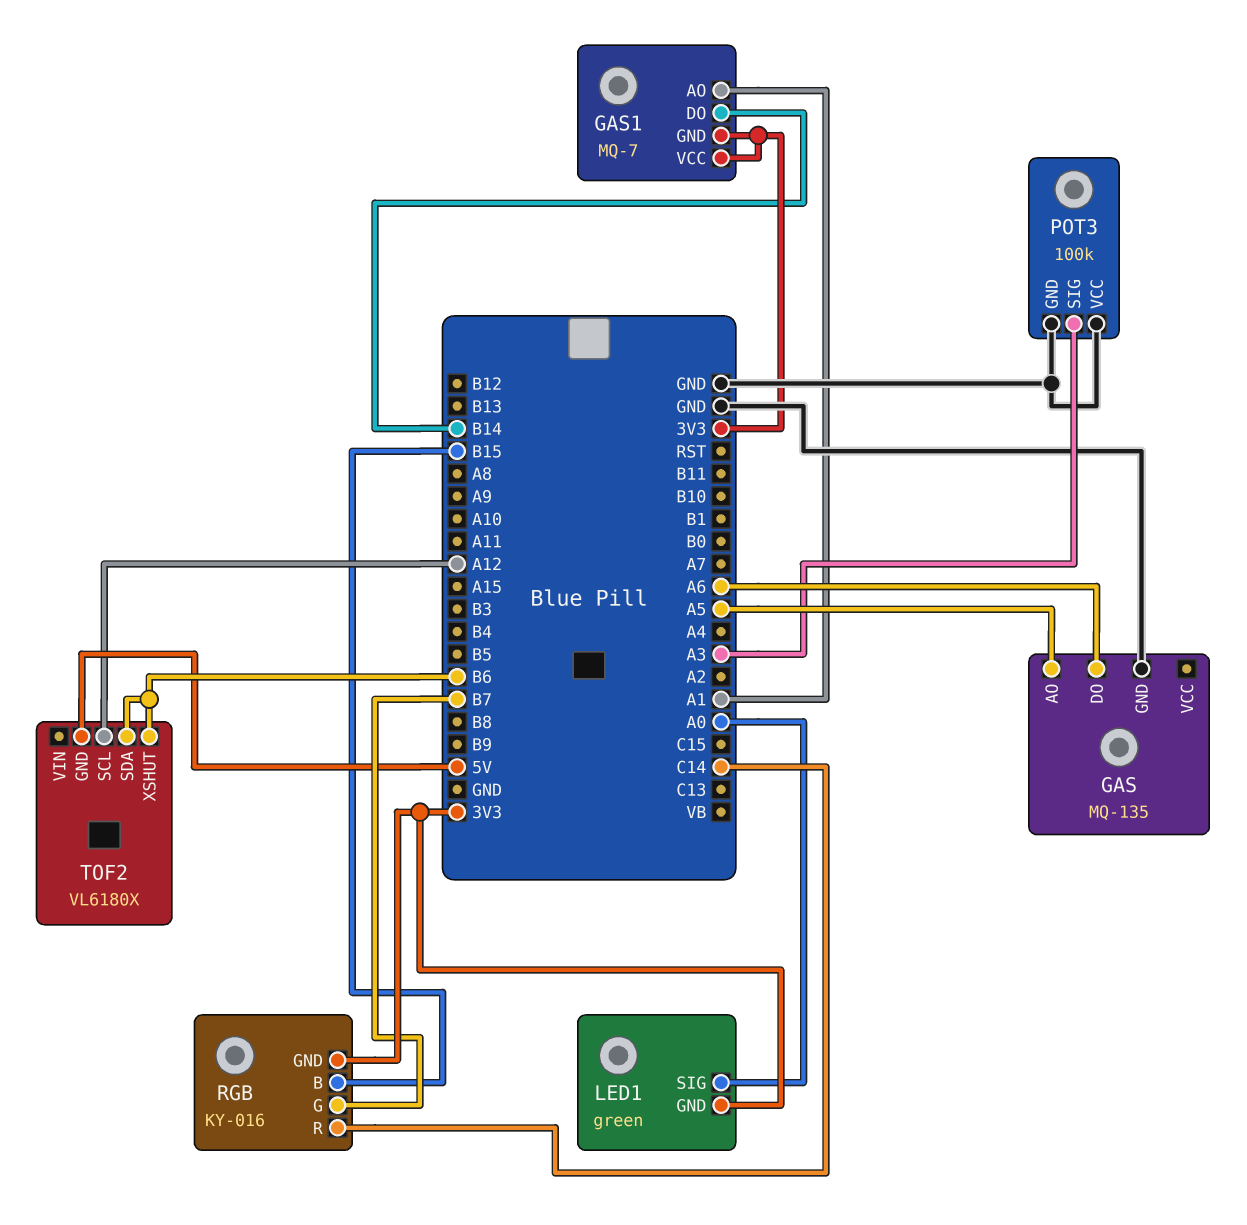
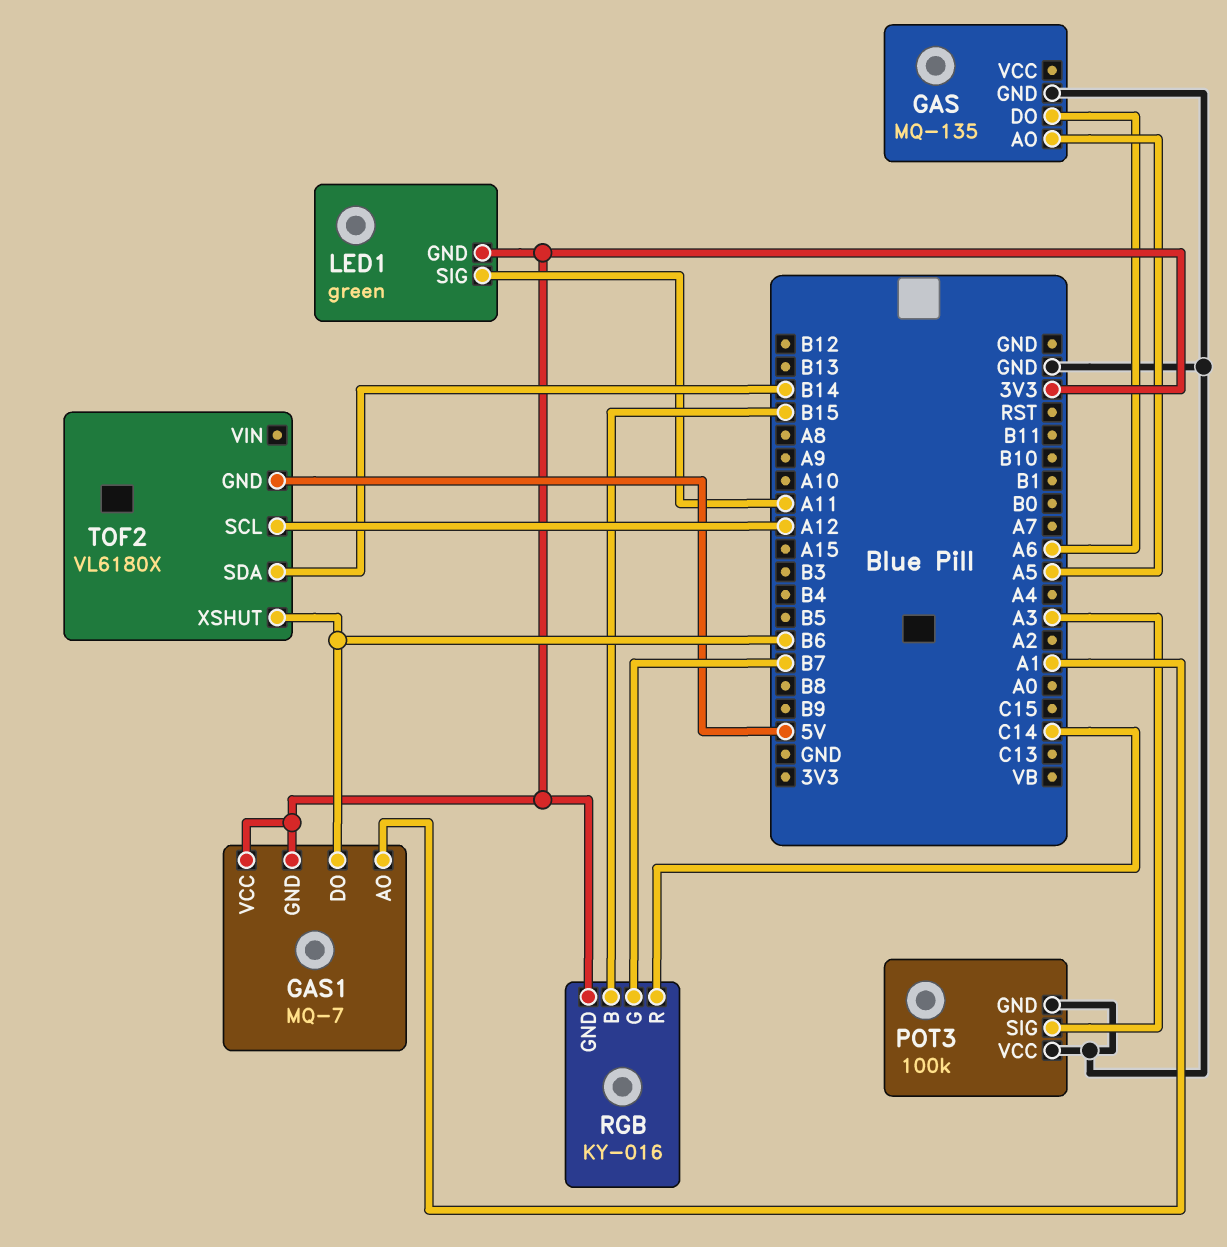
GAS1 pin DO: B14 -> B6
LED1 pin SIG: A0 -> A11
TOF2 pin SDA: B6 -> B14

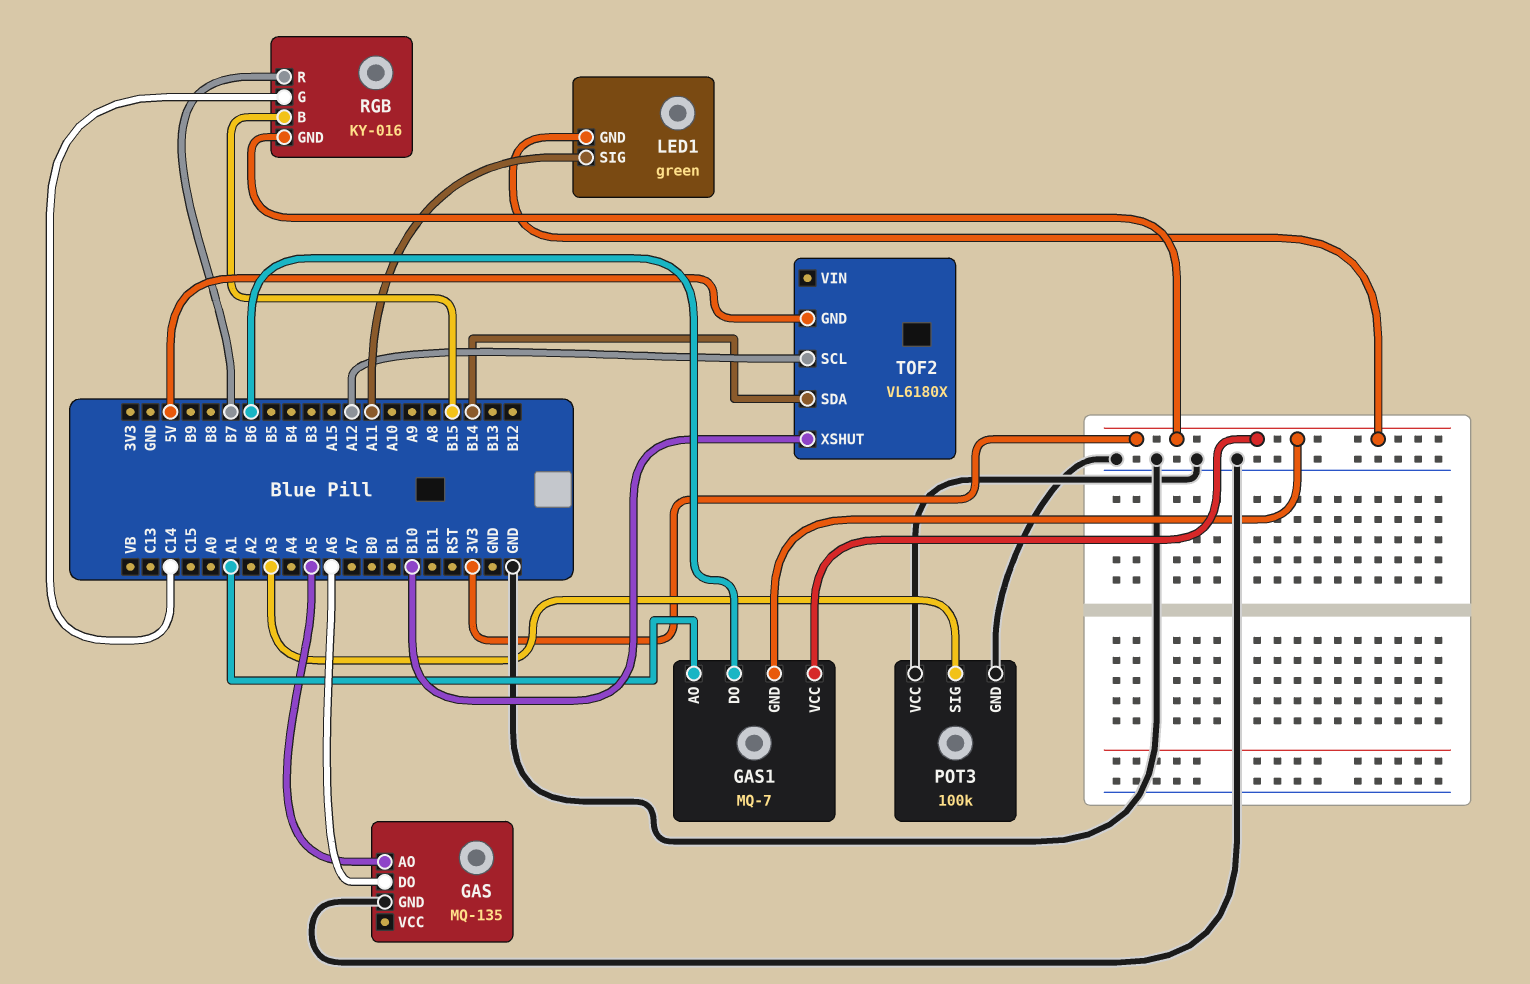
RGB pin G: B7 -> C14
RGB pin R: C14 -> B7
TOF2 pin XSHUT: B6 -> B10

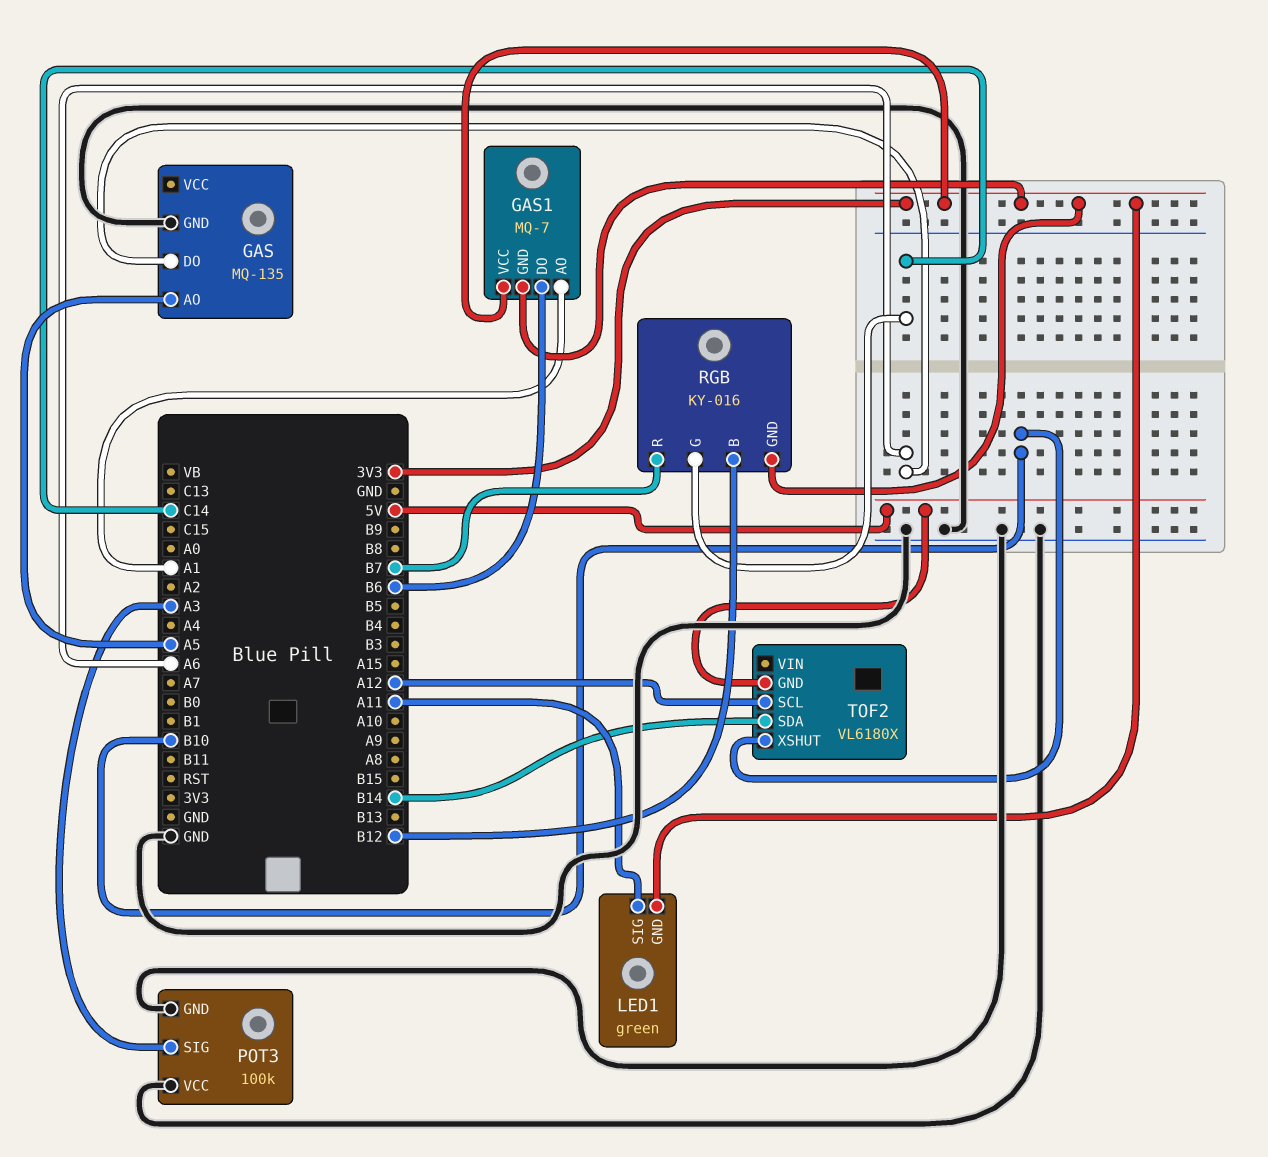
RGB pin B: B15 -> B12

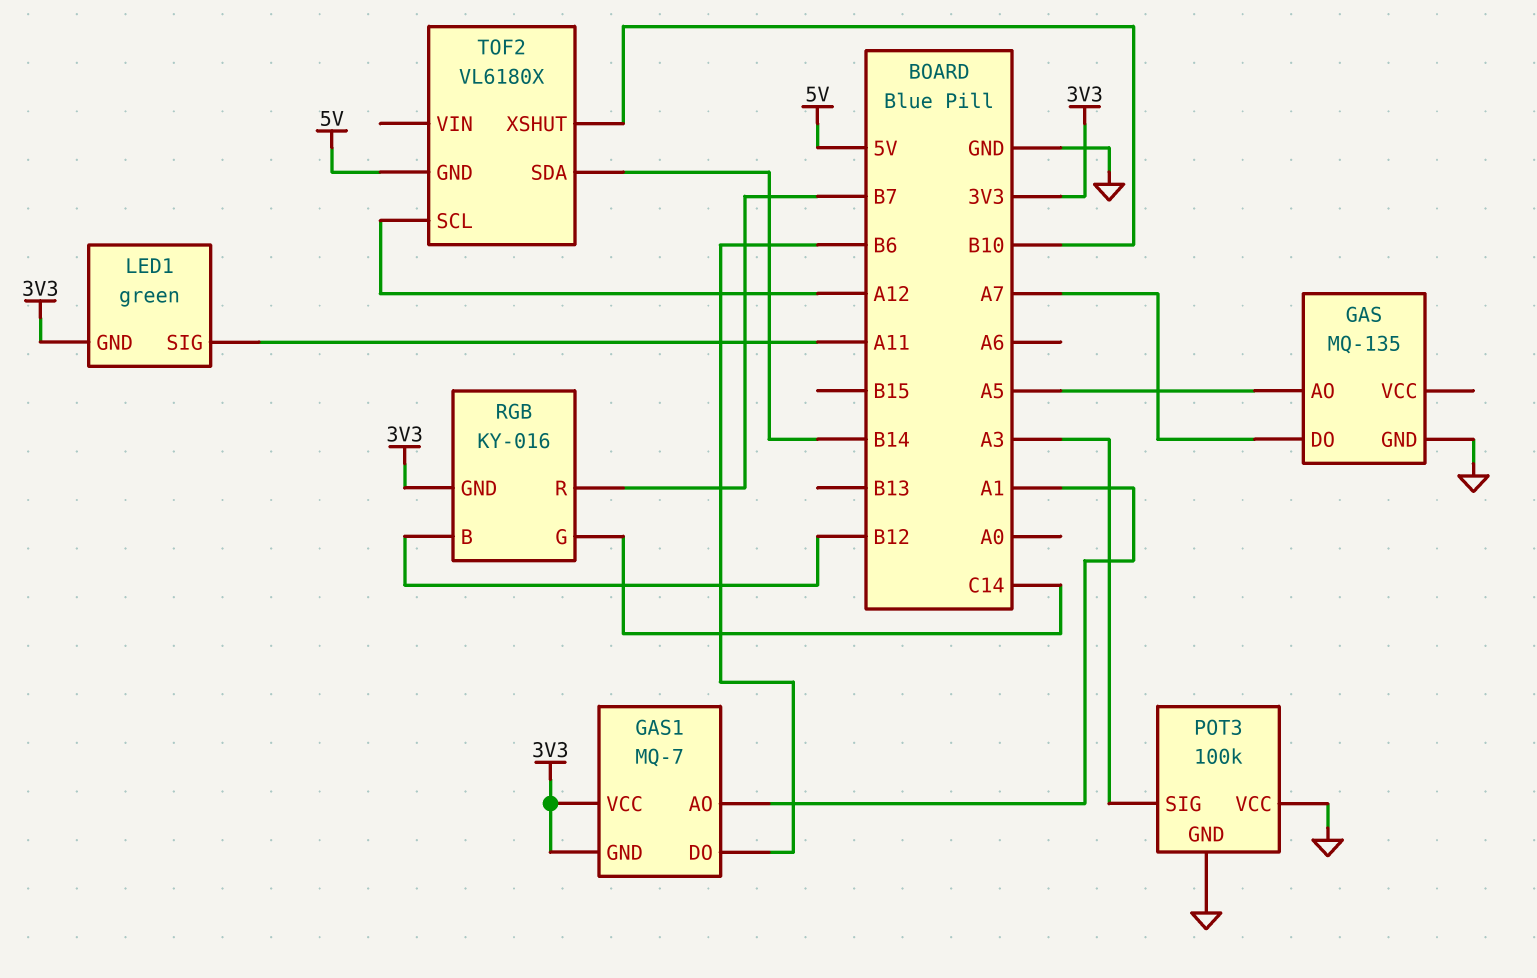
GAS pin DO: A6 -> A7

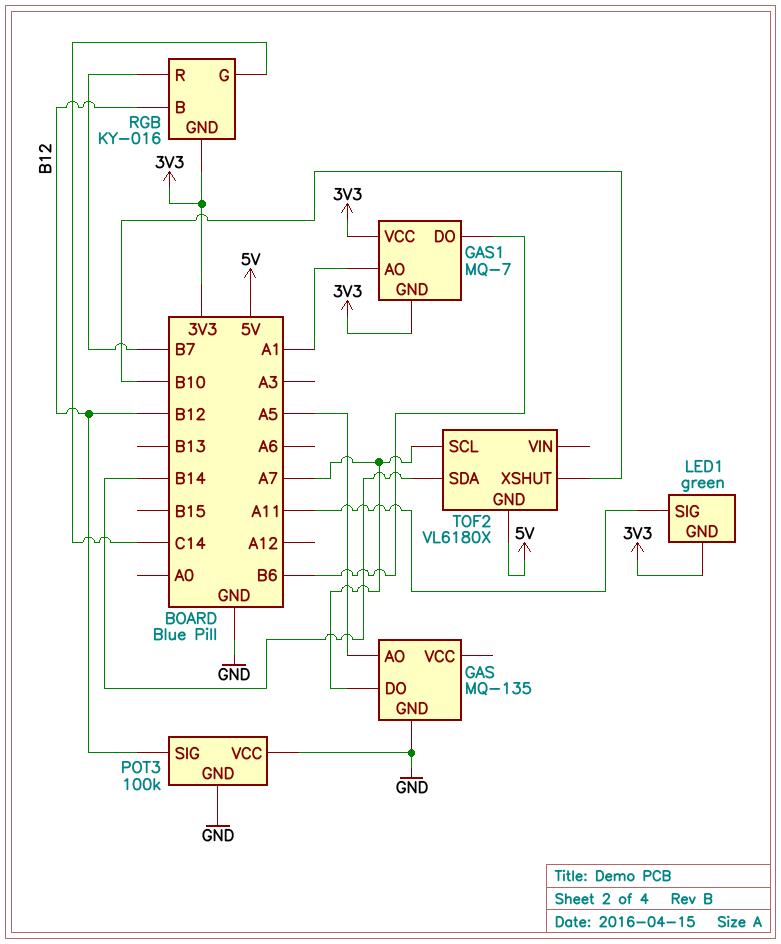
POT3 pin SIG: A3 -> B12
TOF2 pin SCL: A12 -> A7

